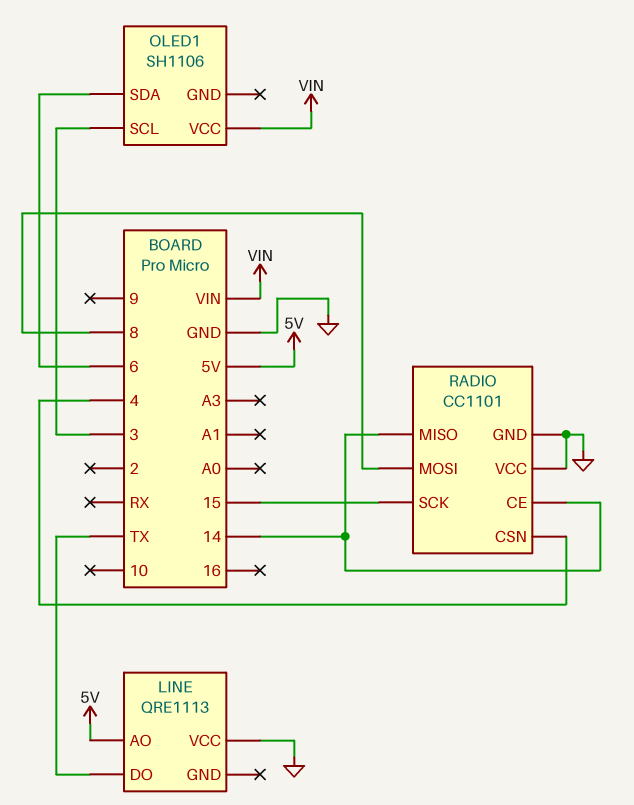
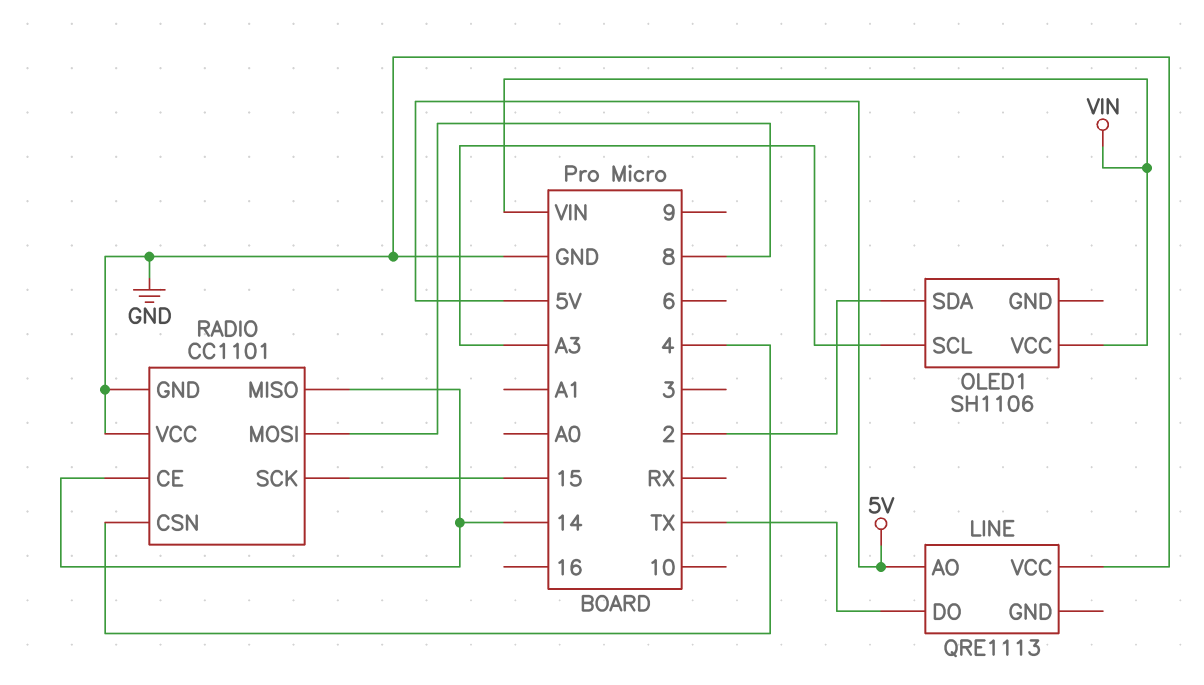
OLED1 pin SCL: 3 -> A3
OLED1 pin SDA: 6 -> 2

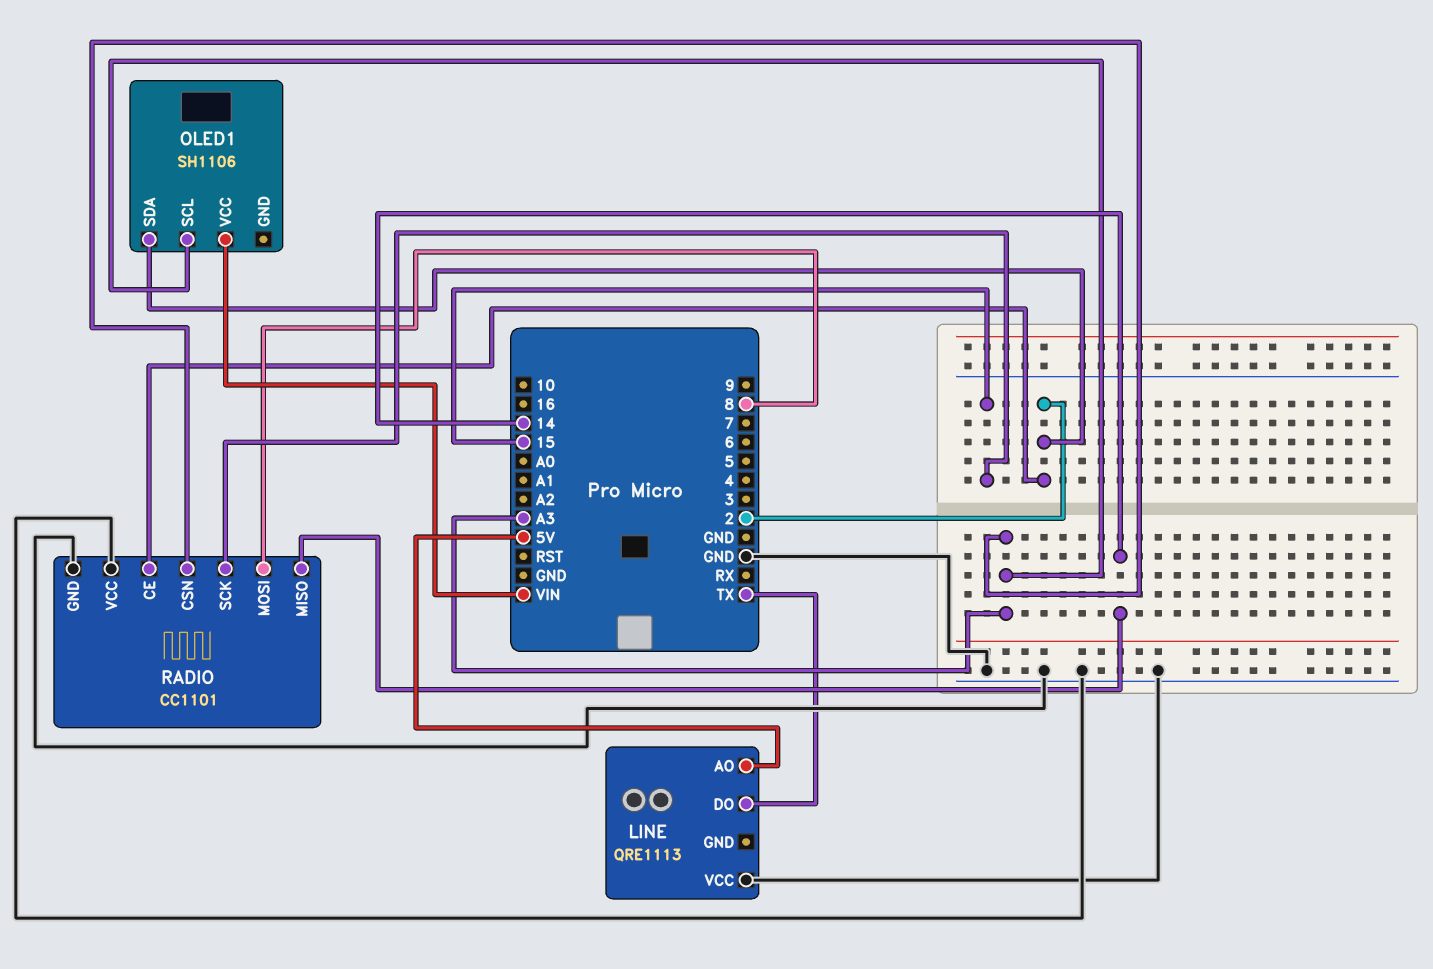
RADIO pin CE: 14 -> 2
RADIO pin CSN: 4 -> A3

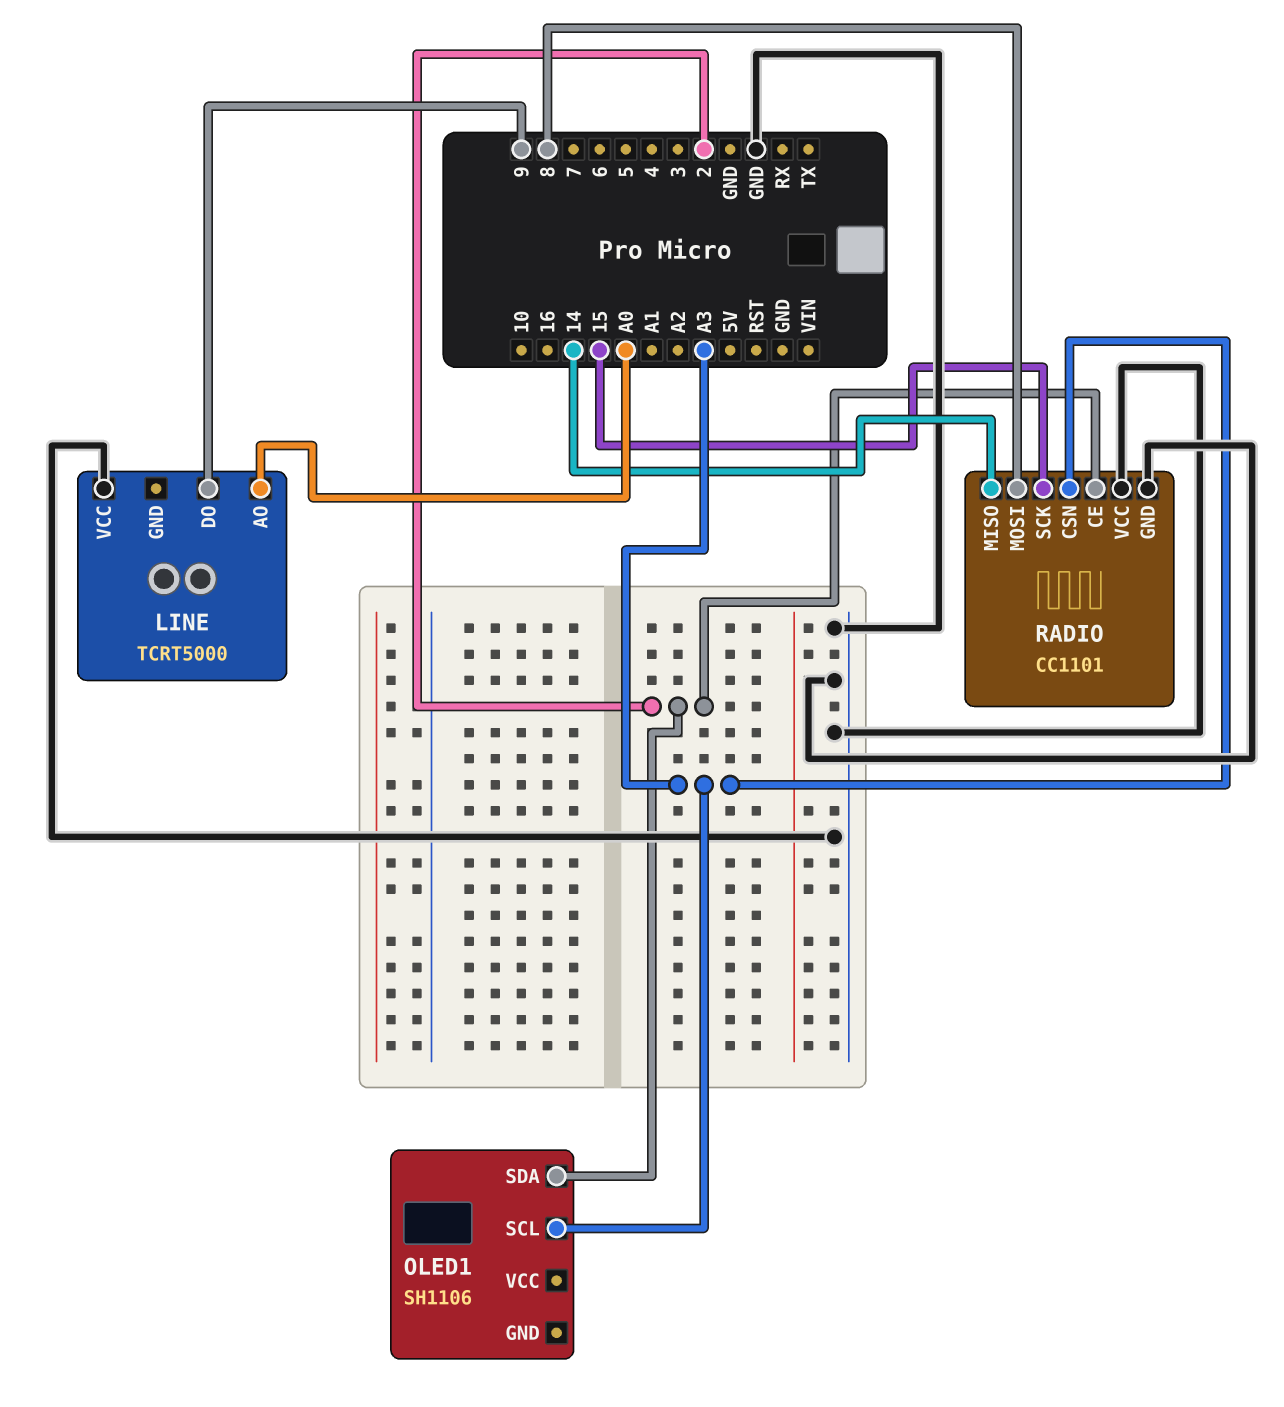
LINE: QRE1113 -> TCRT5000
LINE pin AO: 5V -> A0
LINE pin DO: TX -> 9
OLED1 pin VCC: VIN -> none

